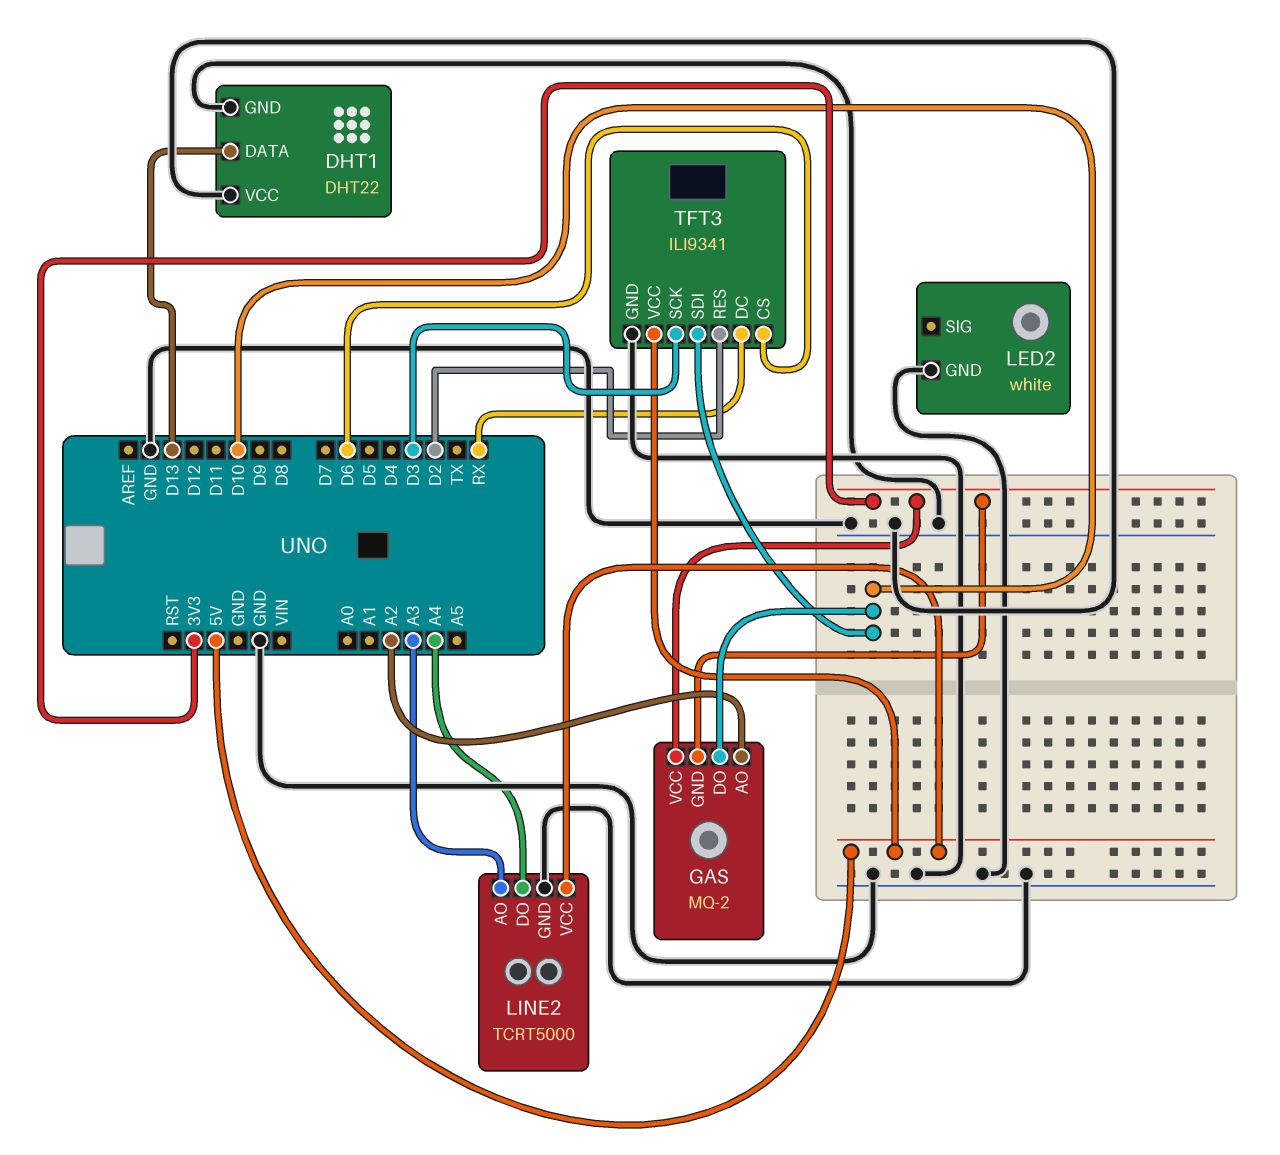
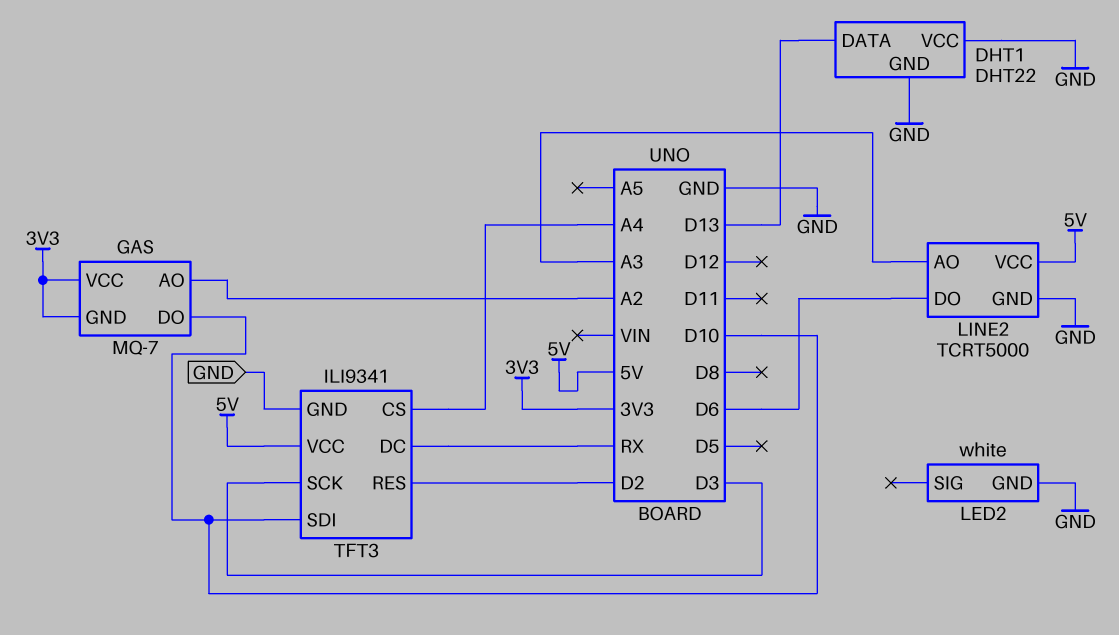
GAS: MQ-2 -> MQ-7
LINE2 pin DO: A4 -> D6
TFT3 pin CS: D6 -> A4

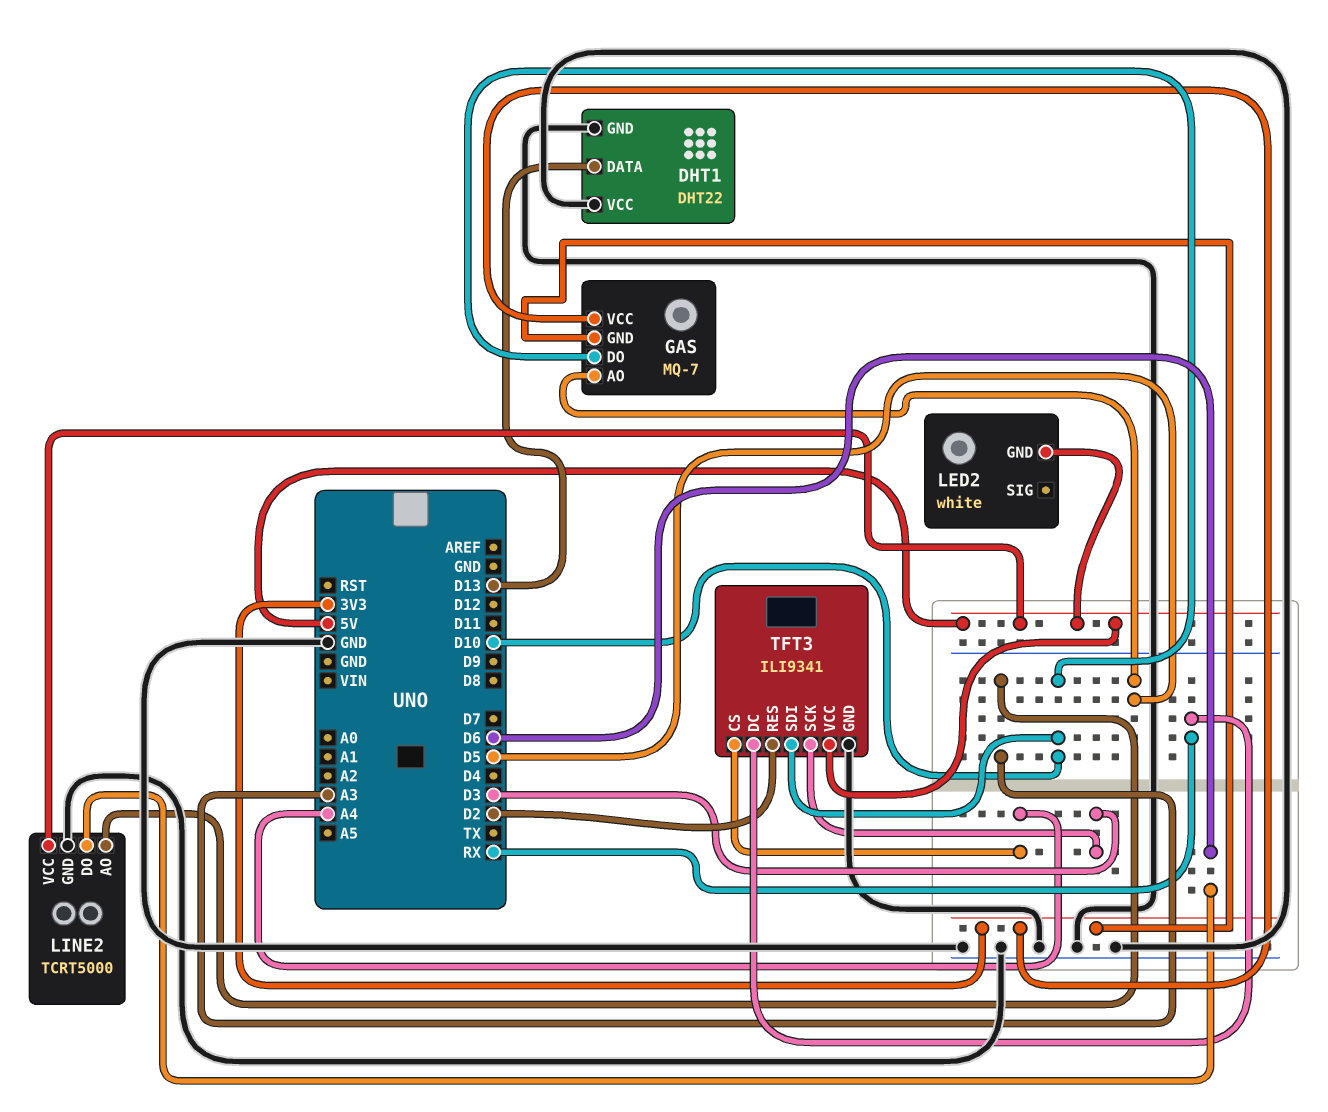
GAS pin AO: A2 -> D5
LED2 pin GND: GND -> 5V

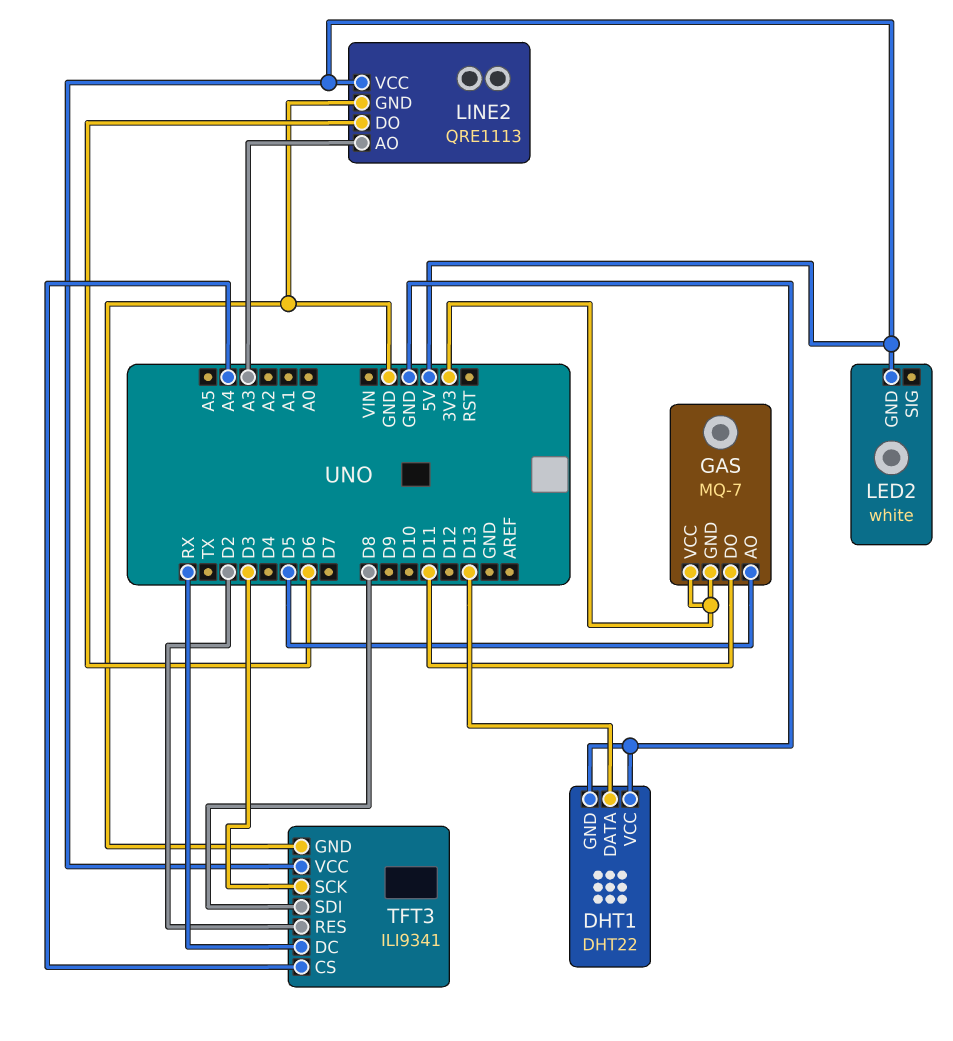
GAS pin DO: D10 -> D11
LINE2: TCRT5000 -> QRE1113
TFT3 pin SDI: D10 -> D8

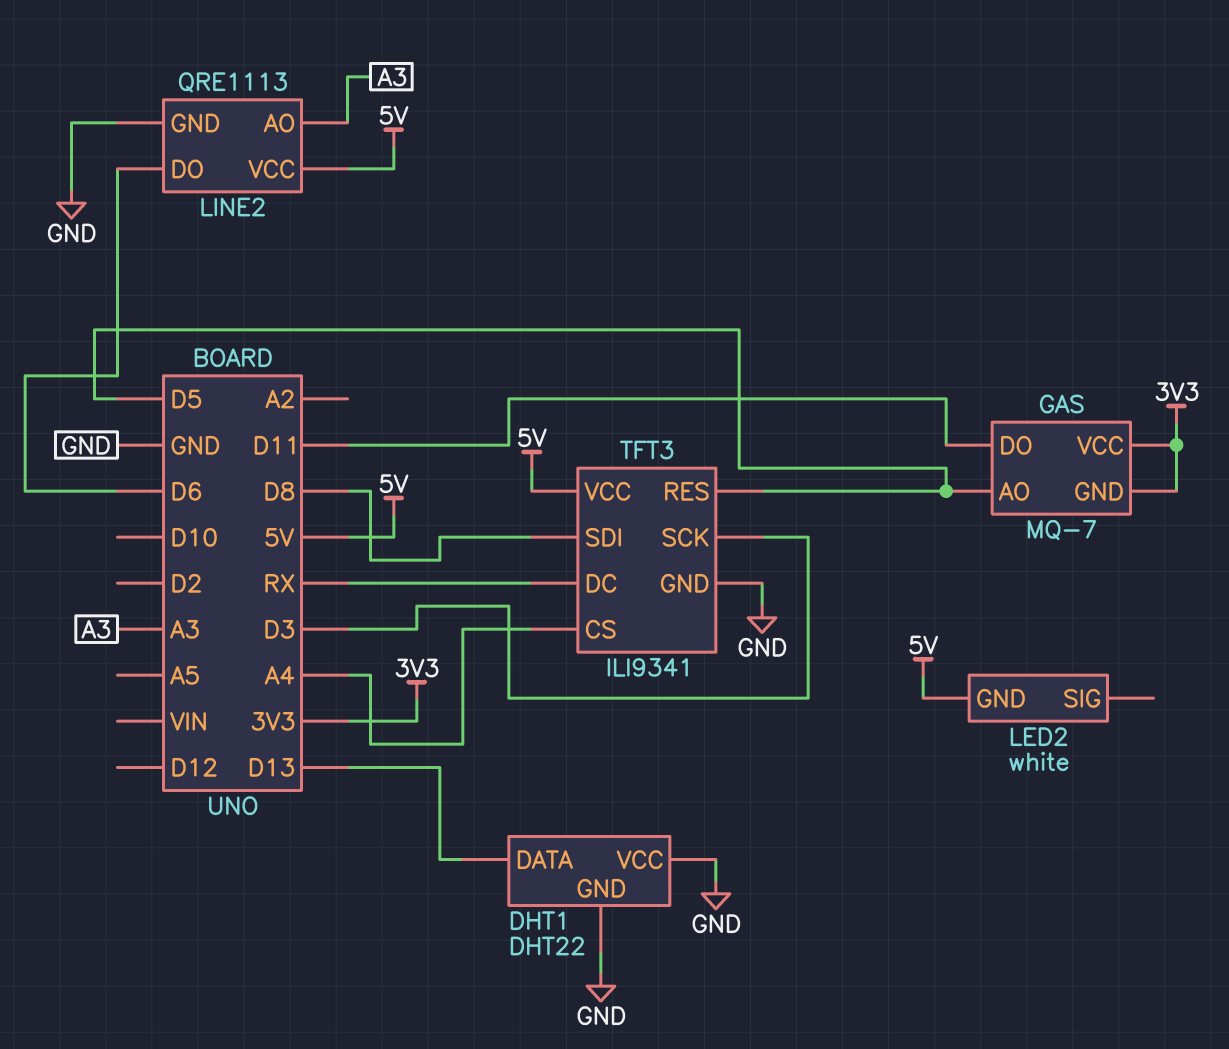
TFT3 pin RES: D2 -> D5

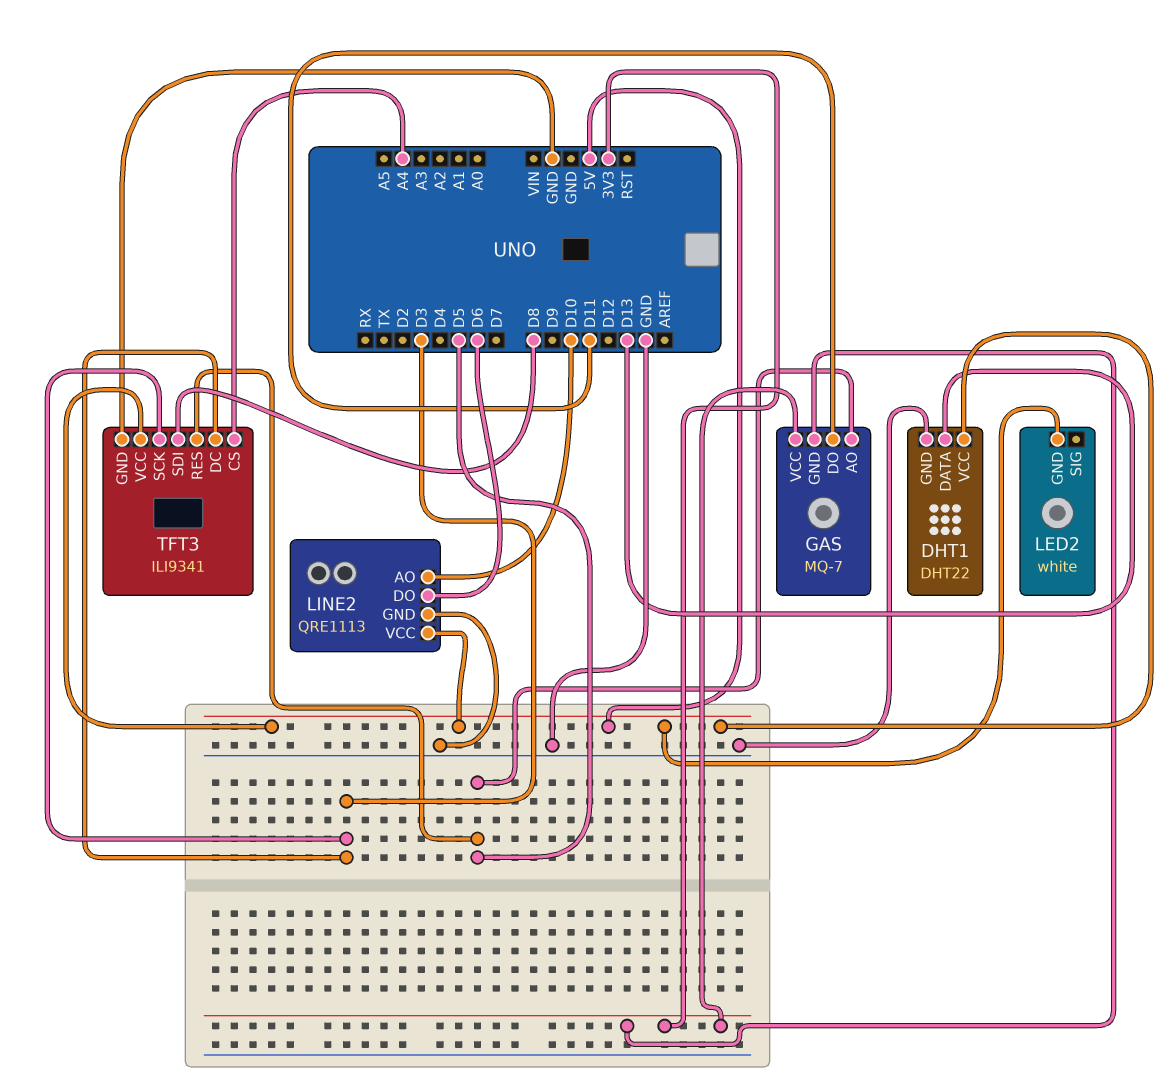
DHT1 pin VCC: GND -> 5V
LINE2 pin AO: A3 -> D10
TFT3 pin DC: RX -> D3

